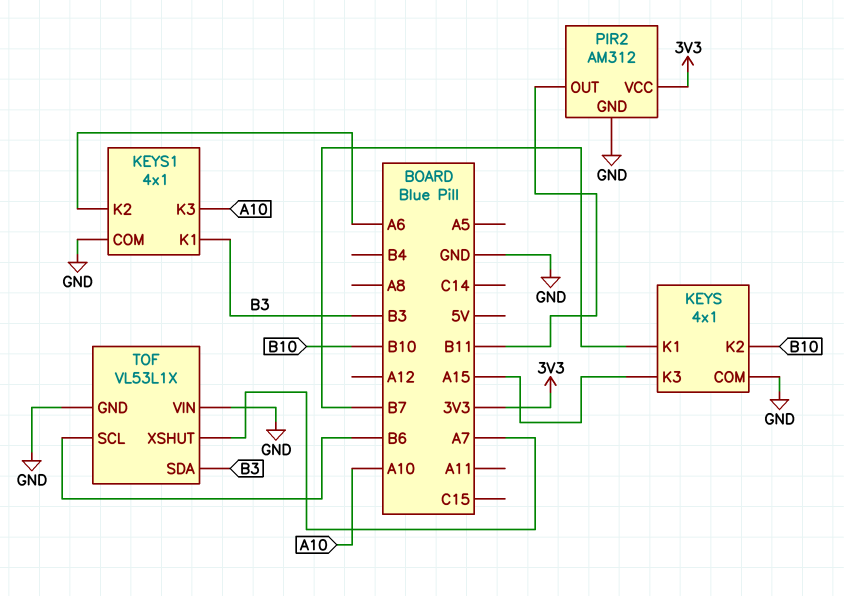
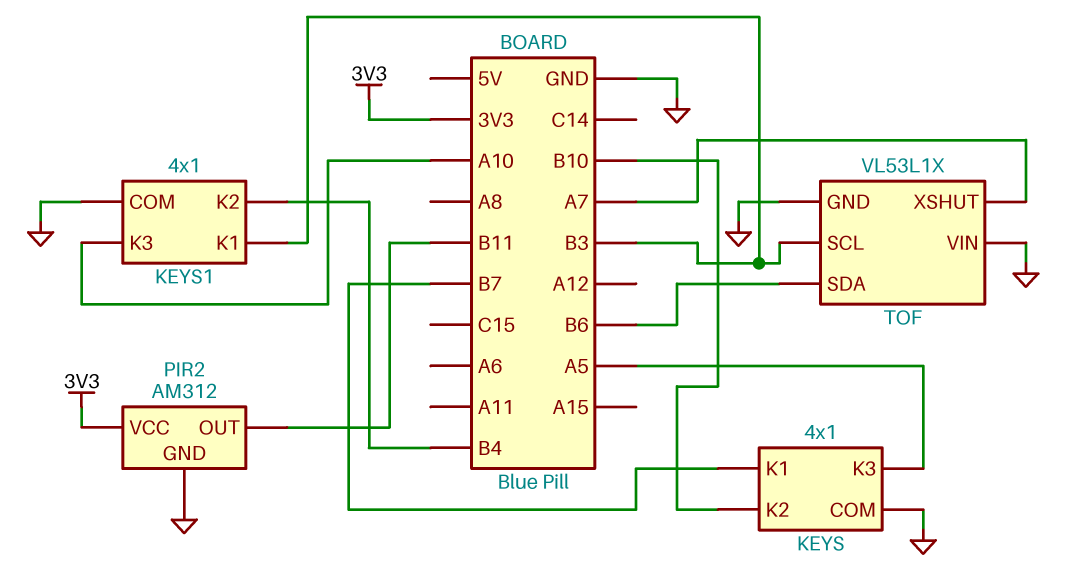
KEYS pin K3: A15 -> A5
KEYS1 pin K2: A6 -> B4
TOF pin SCL: B6 -> B3
TOF pin SDA: B3 -> B6

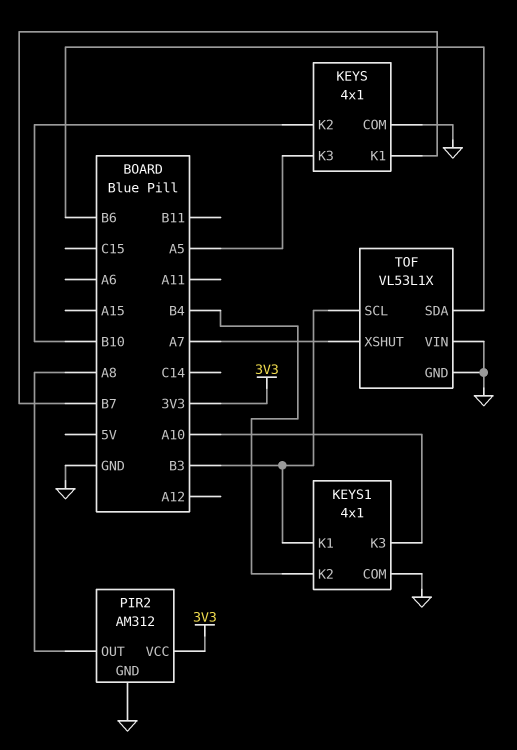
PIR2 pin OUT: B11 -> A8

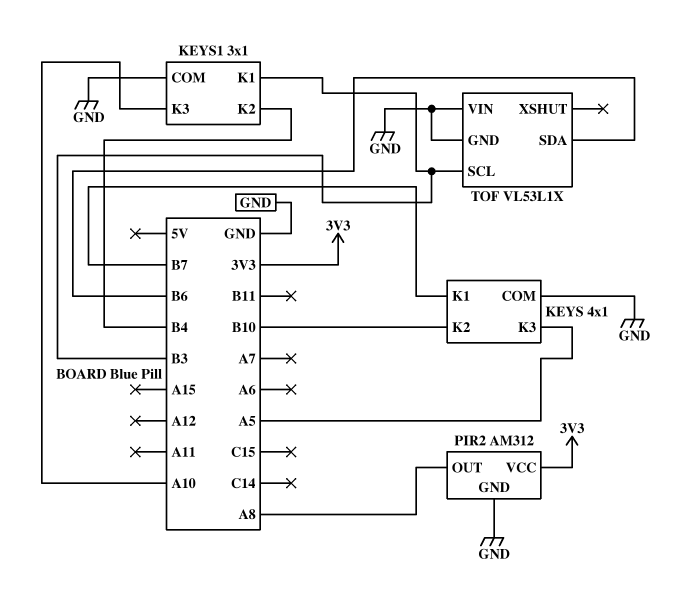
KEYS1: 4x1 -> 3x1
TOF pin XSHUT: A7 -> none

